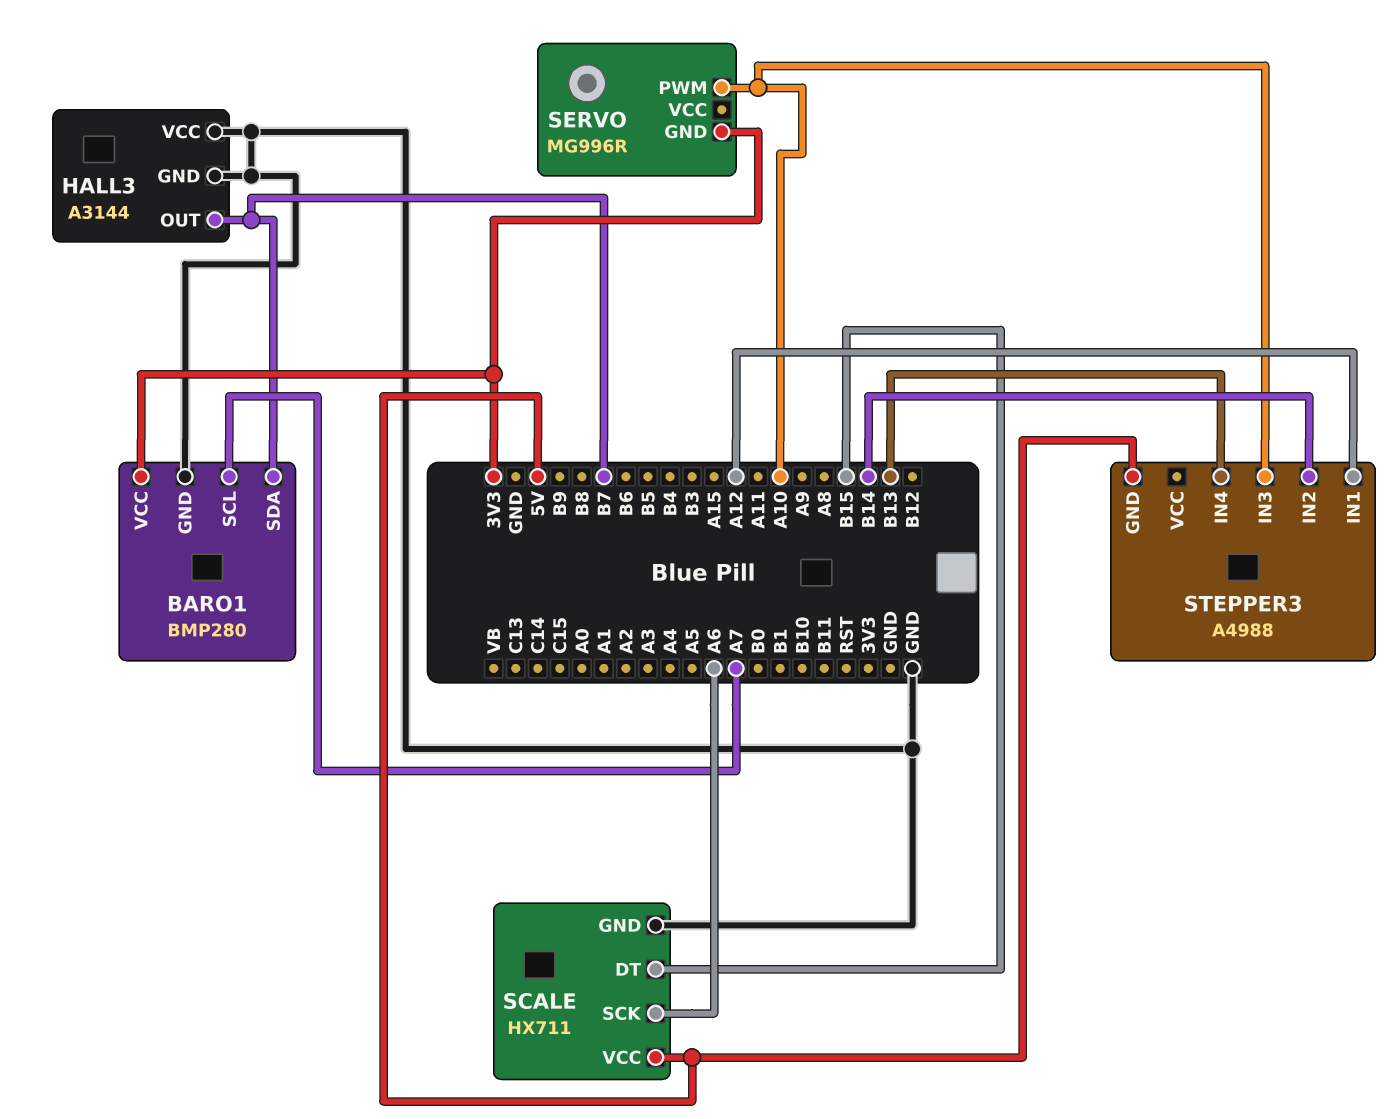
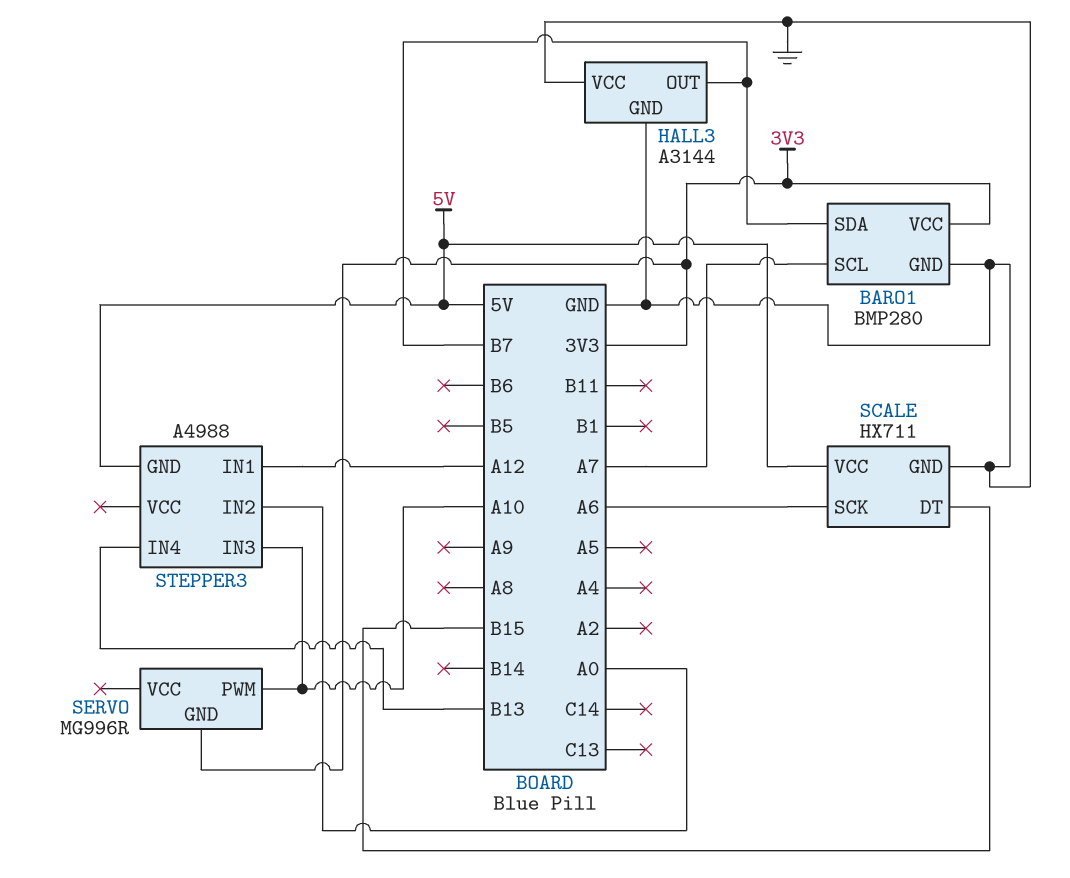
STEPPER3 pin IN2: B14 -> A0

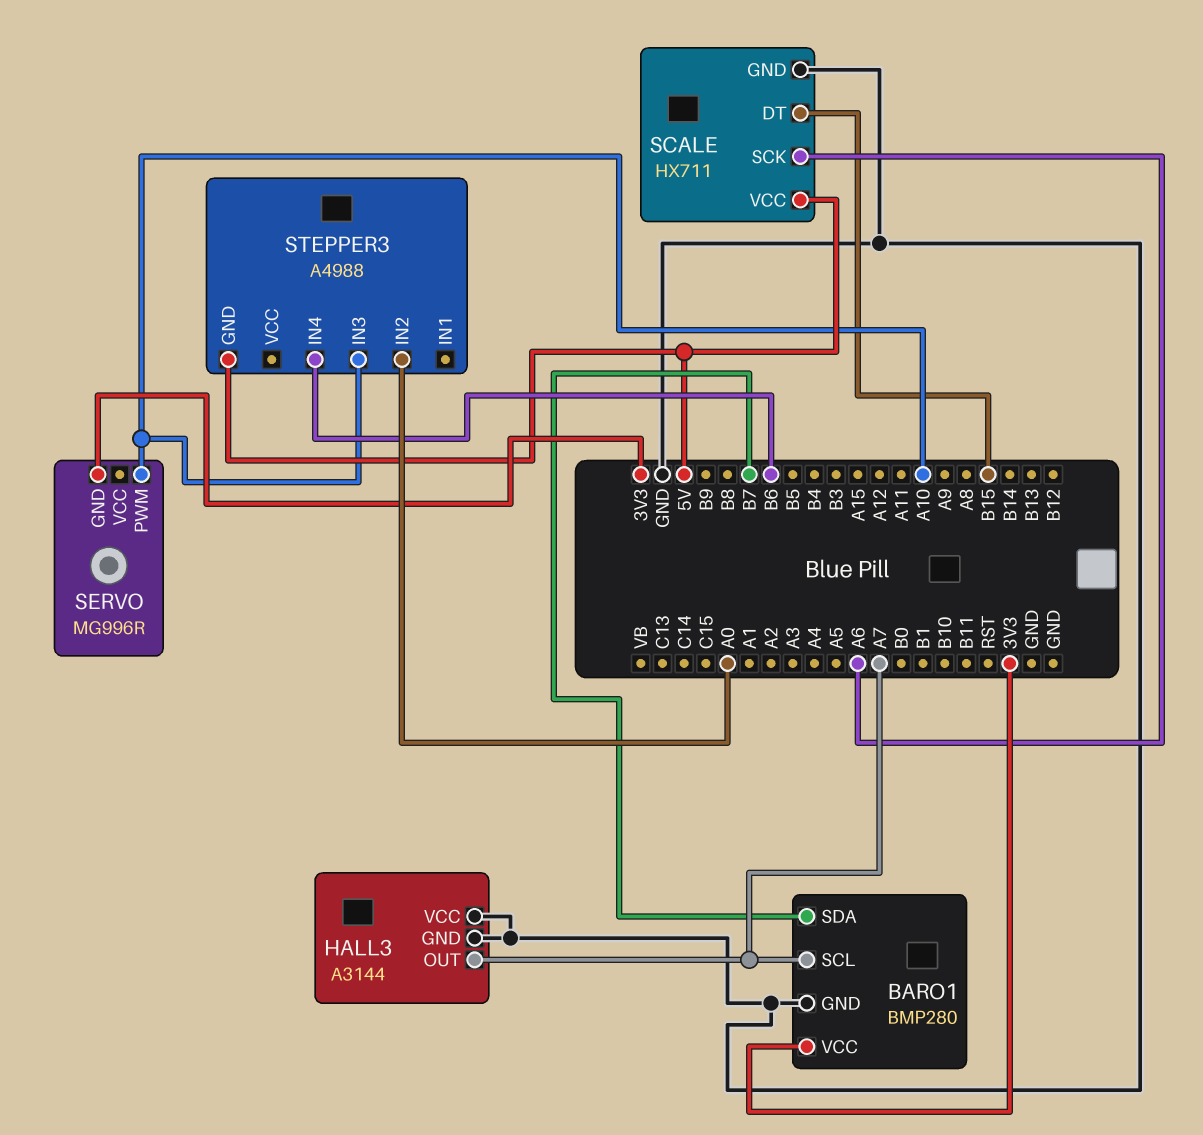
HALL3 pin OUT: B7 -> A7
STEPPER3 pin IN1: A12 -> none
STEPPER3 pin IN4: B13 -> B6

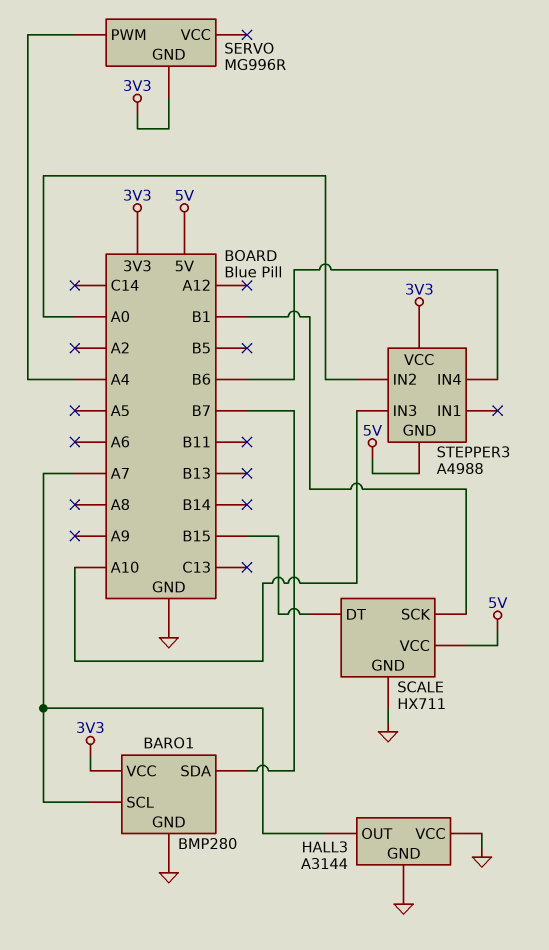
SCALE pin SCK: A6 -> B1
SERVO pin PWM: A10 -> A4
STEPPER3 pin VCC: none -> 3V3

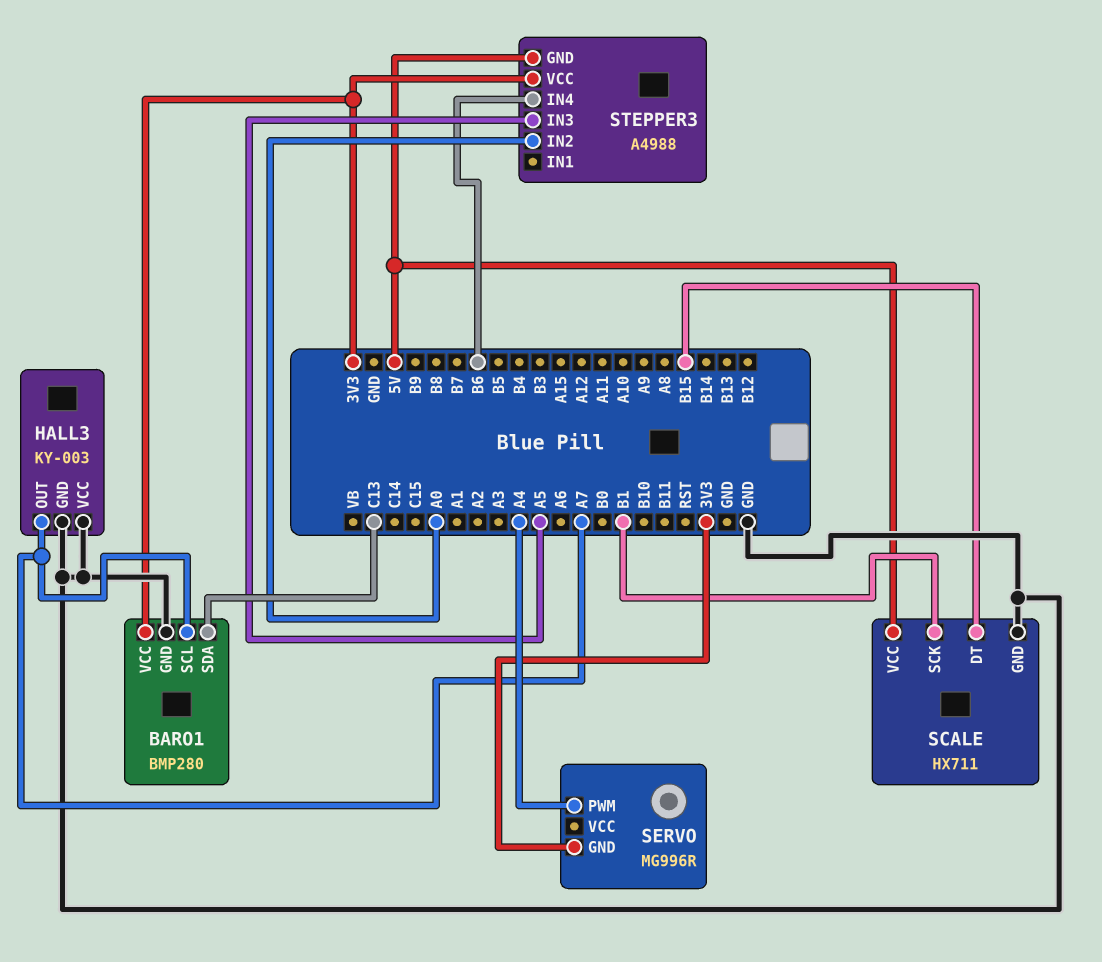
BARO1 pin SDA: B7 -> C13
HALL3: A3144 -> KY-003
STEPPER3 pin IN3: A10 -> A5

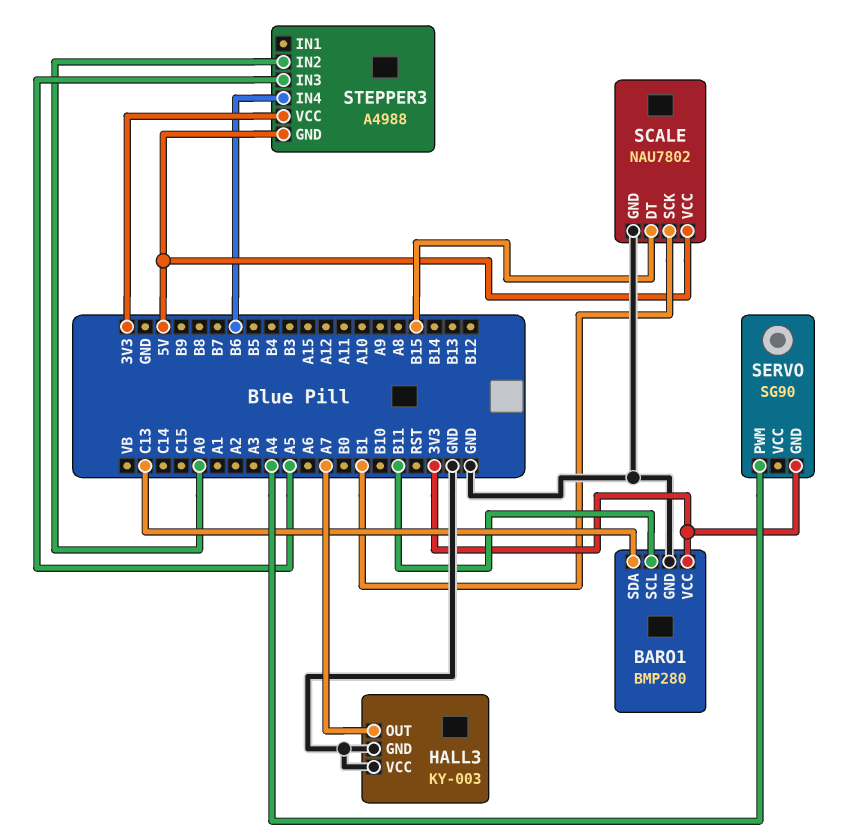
BARO1 pin SCL: A7 -> B11
SCALE: HX711 -> NAU7802
SERVO: MG996R -> SG90

